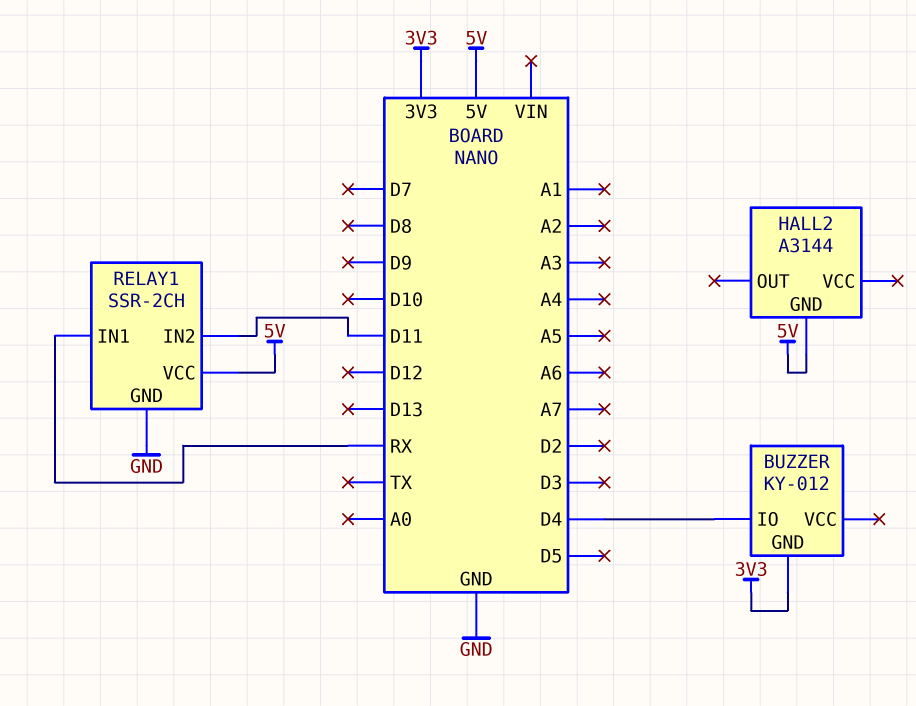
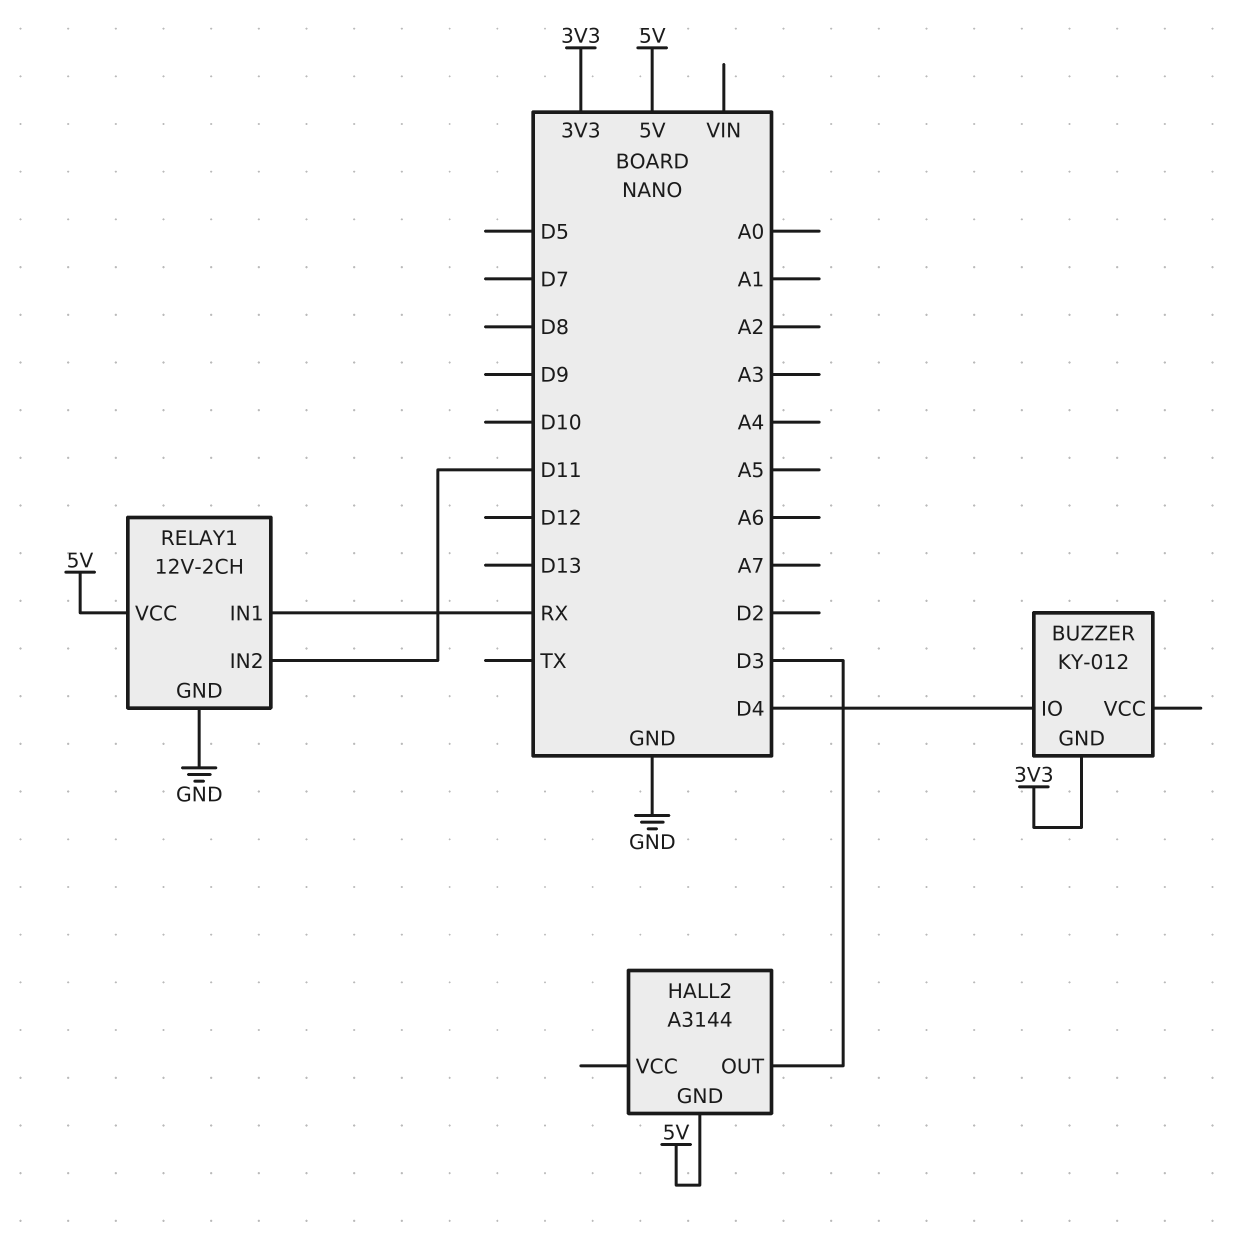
HALL2 pin OUT: none -> D3
RELAY1: SSR-2CH -> 12V-2CH

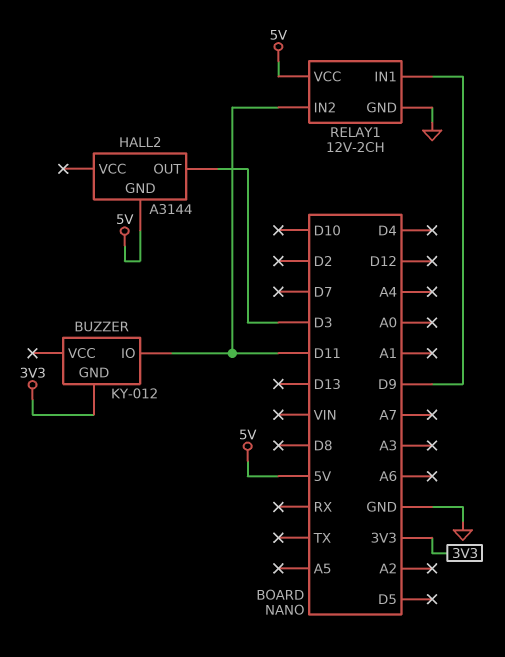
BUZZER pin IO: D4 -> D11
RELAY1 pin IN1: RX -> D9

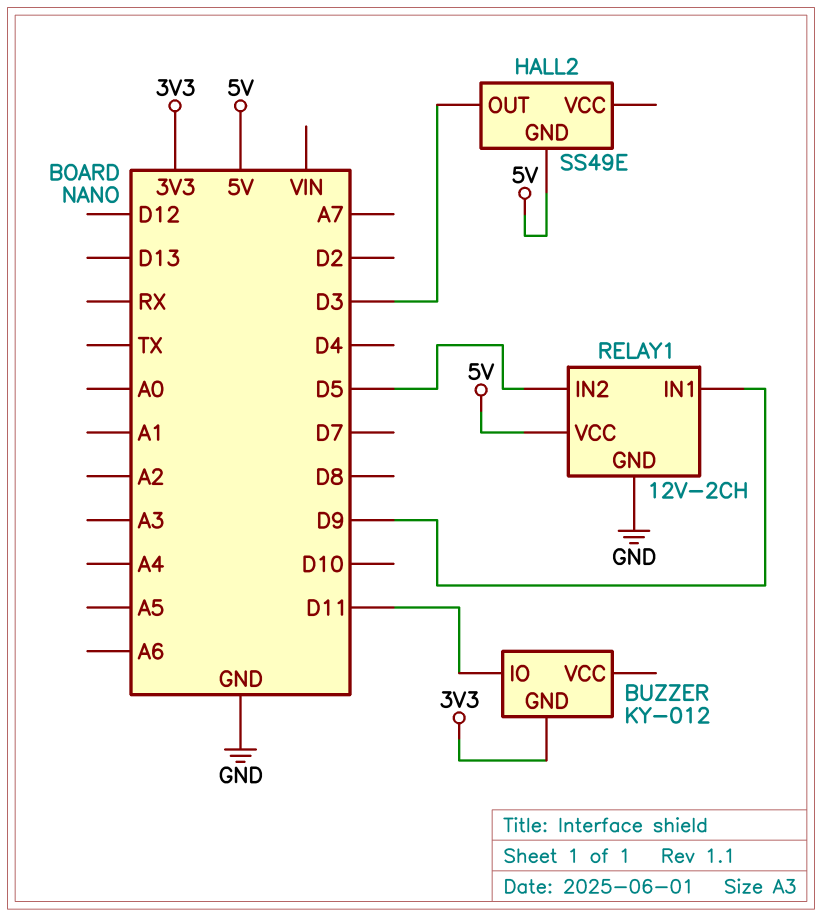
HALL2: A3144 -> SS49E
RELAY1 pin IN2: D11 -> D5

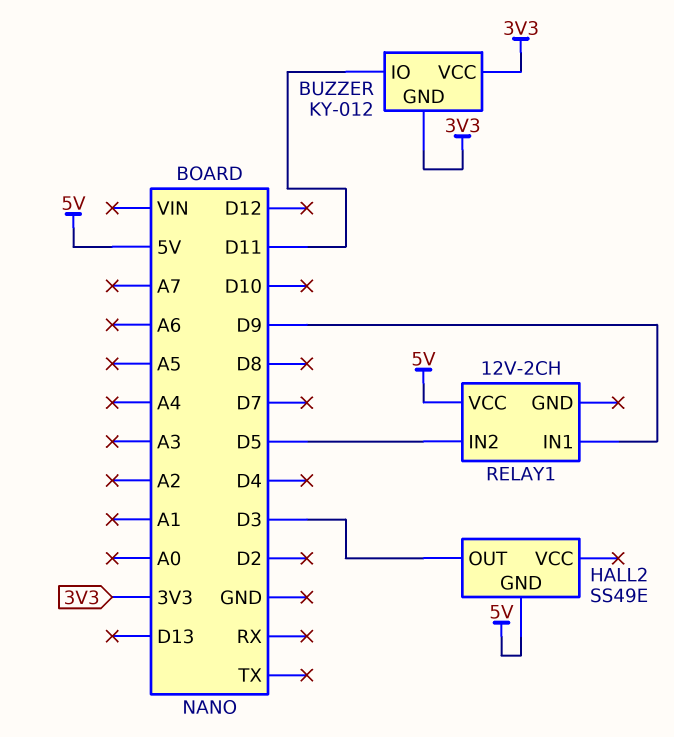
BUZZER pin VCC: none -> 3V3
RELAY1 pin GND: GND -> none

